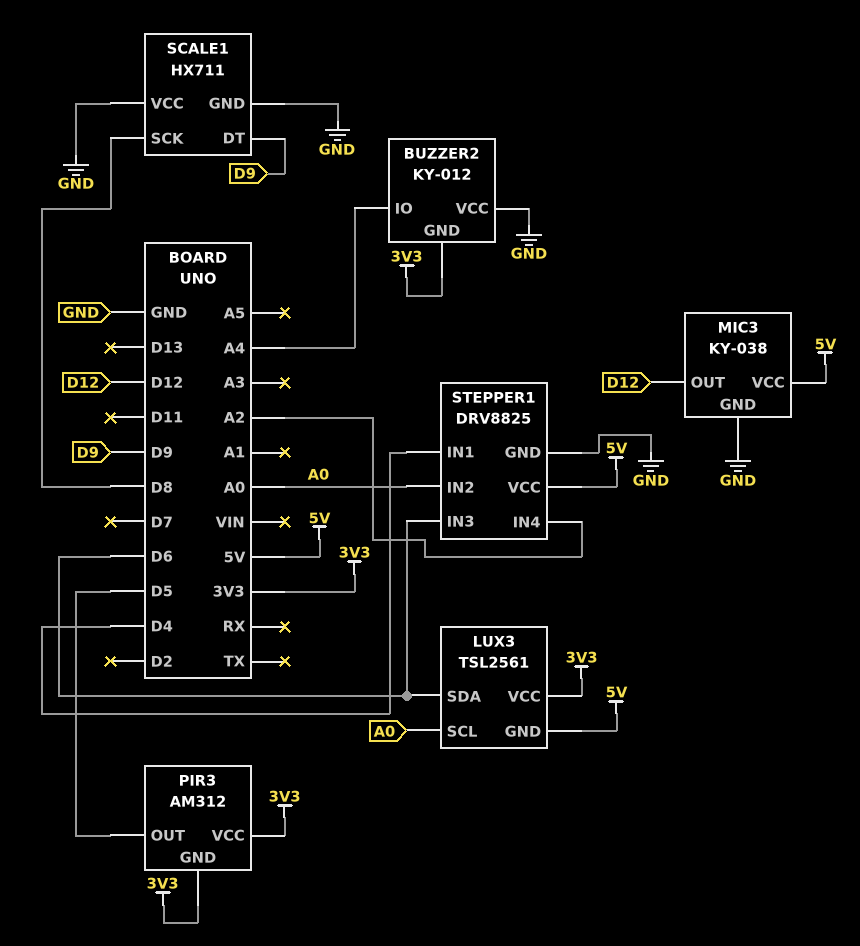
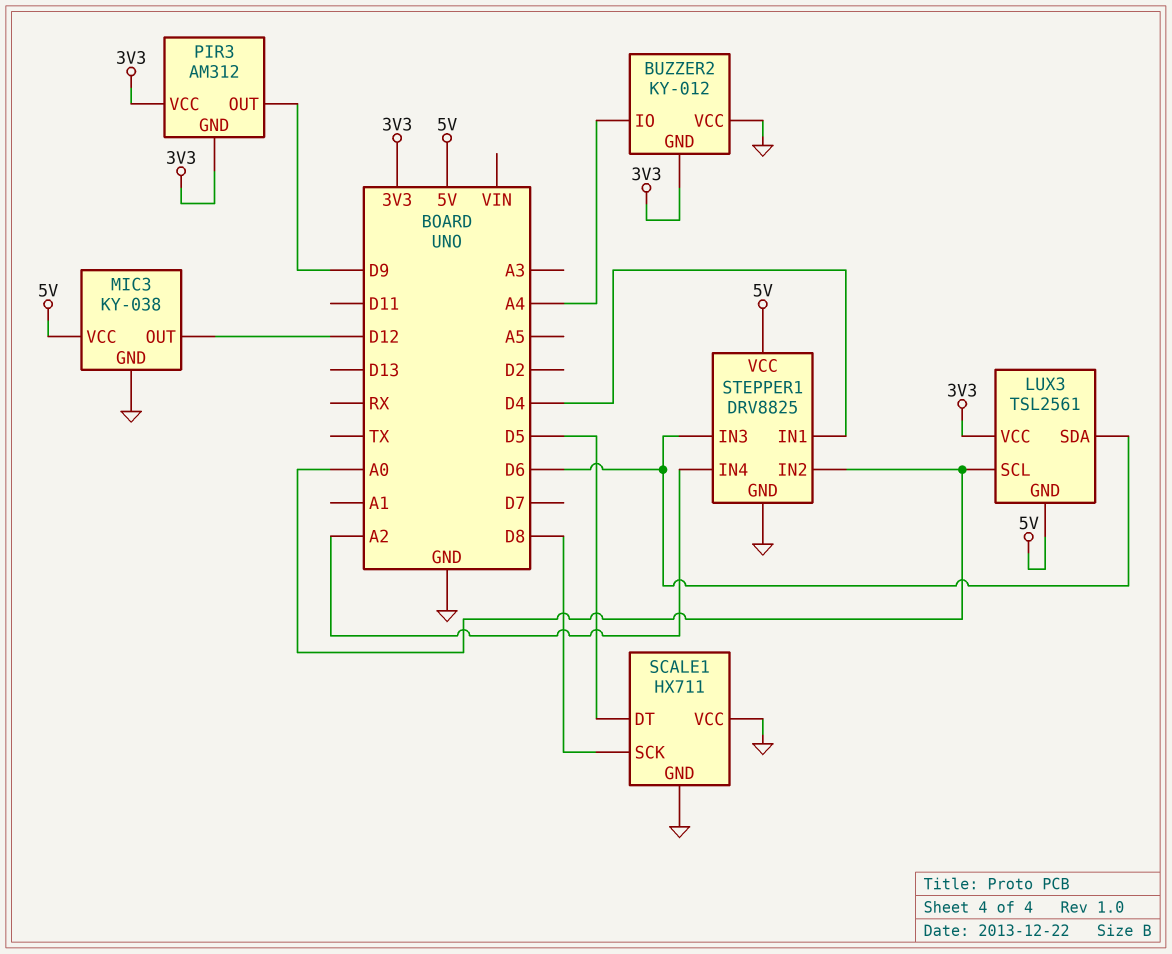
PIR3 pin OUT: D5 -> D9
SCALE1 pin DT: D9 -> D5

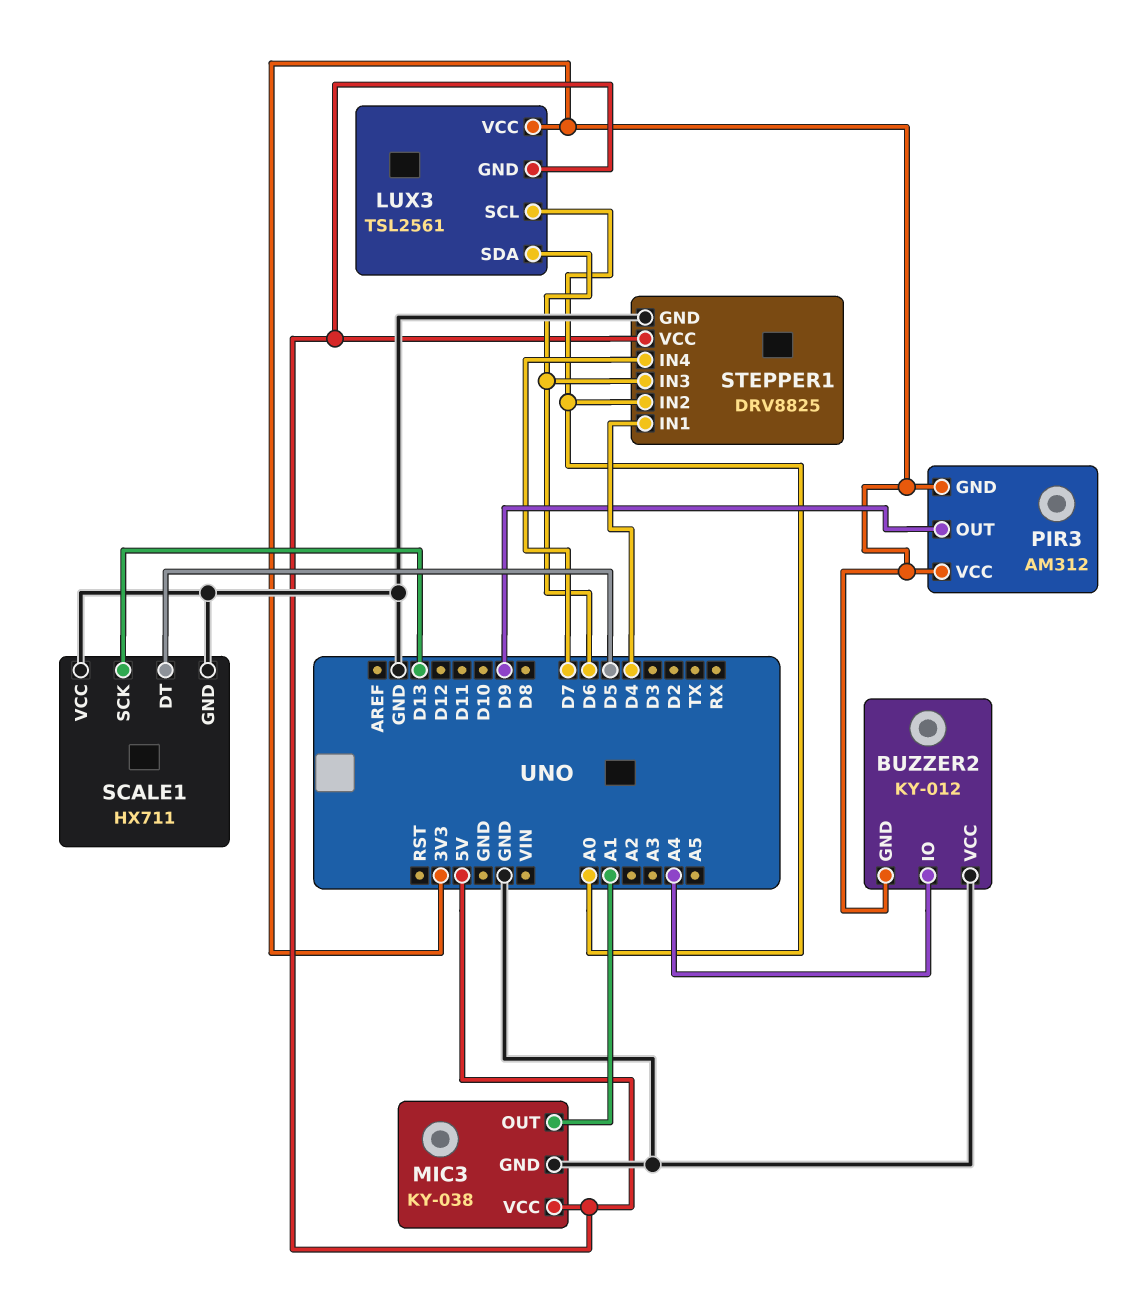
MIC3 pin OUT: D12 -> A1
SCALE1 pin SCK: D8 -> D13
STEPPER1 pin IN4: A2 -> D7

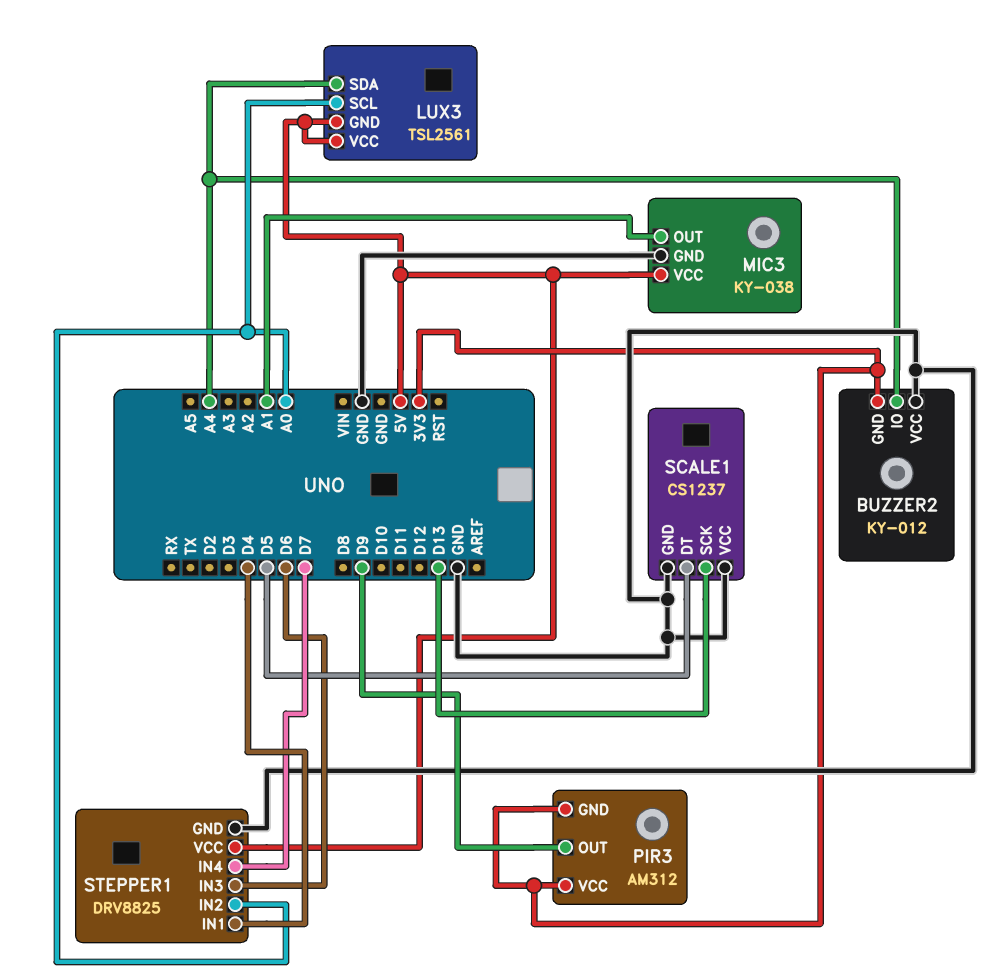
LUX3 pin SDA: D6 -> A4
LUX3 pin VCC: 3V3 -> 5V
SCALE1: HX711 -> CS1237

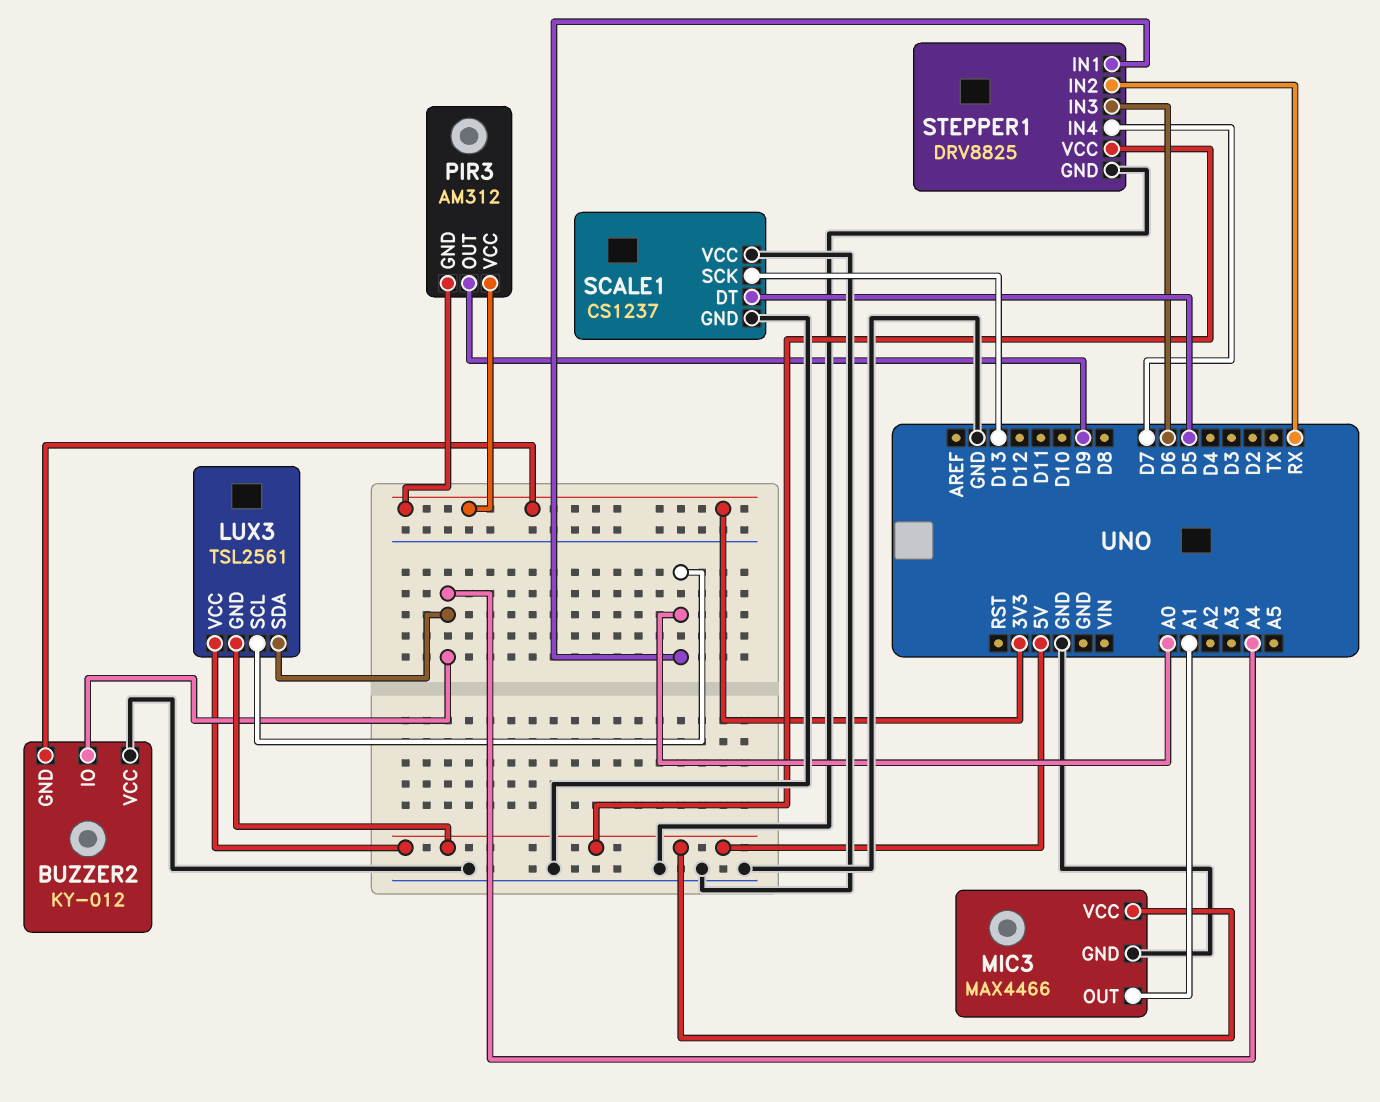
MIC3: KY-038 -> MAX4466
STEPPER1 pin IN1: D4 -> A0
STEPPER1 pin IN2: A0 -> RX

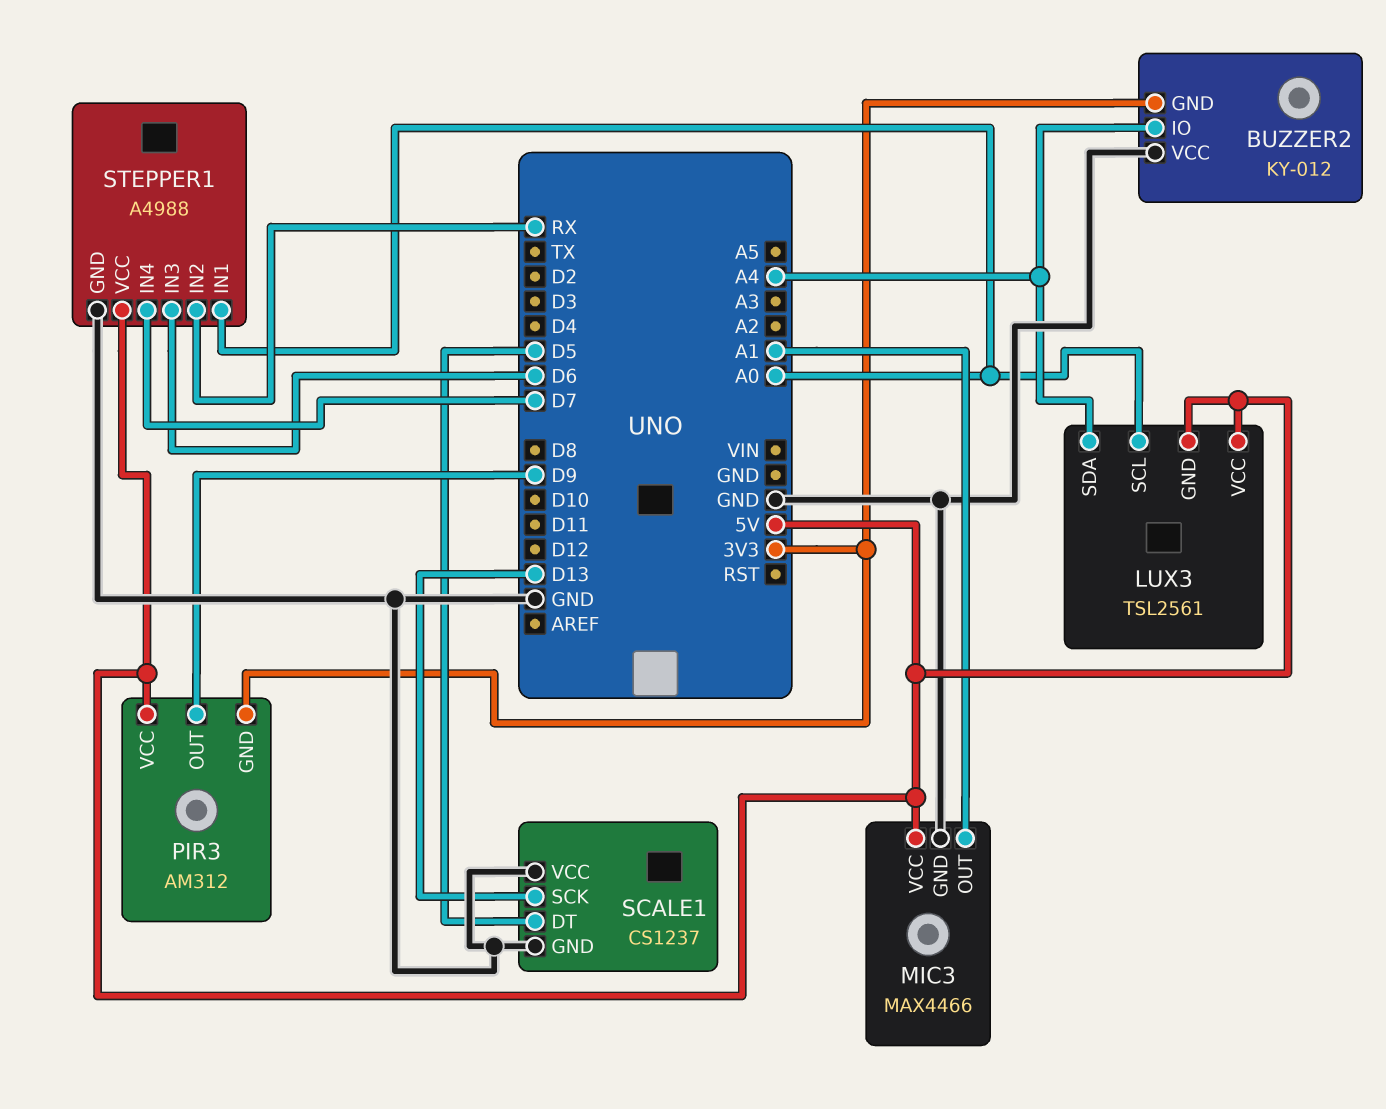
PIR3 pin VCC: 3V3 -> 5V
STEPPER1: DRV8825 -> A4988

